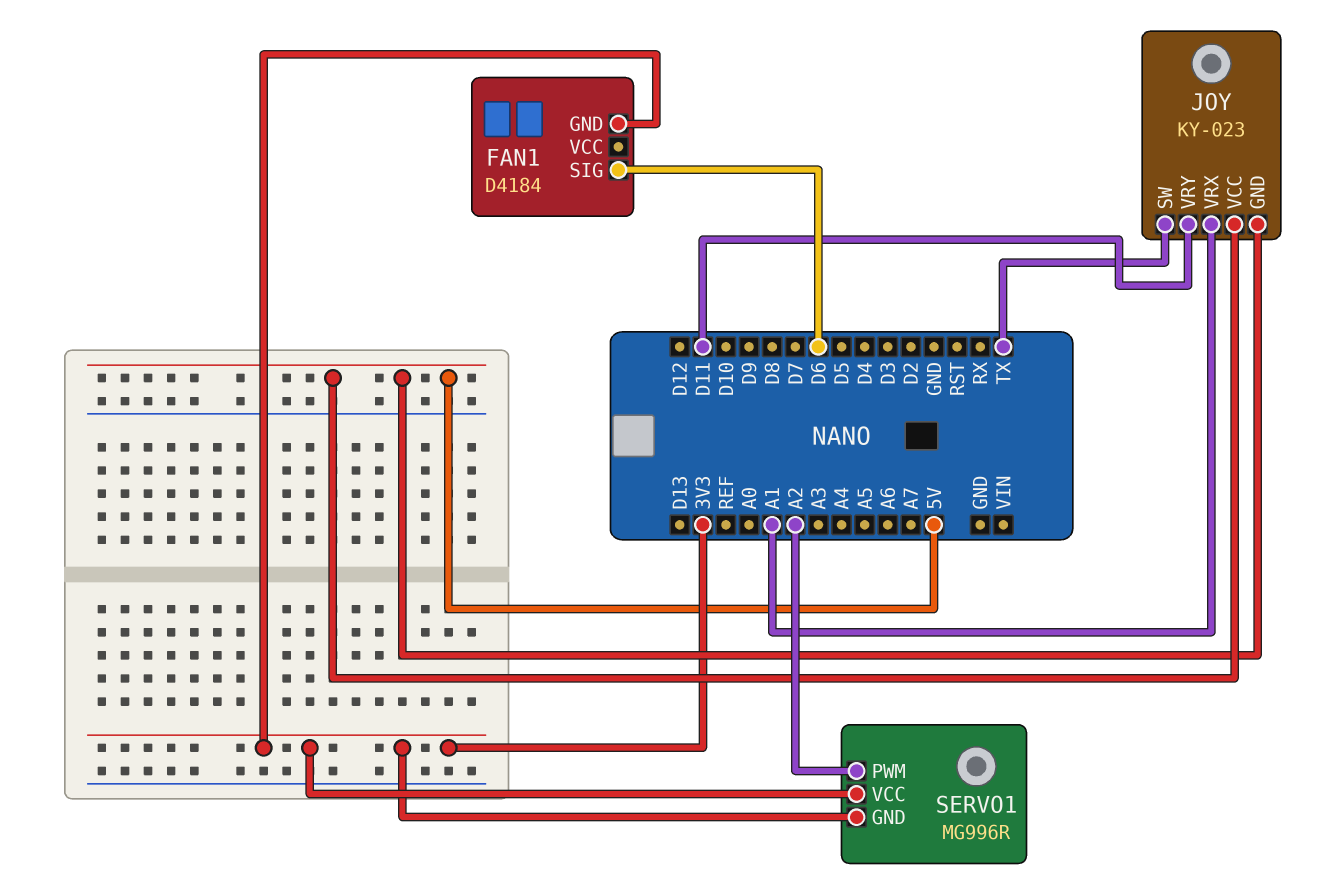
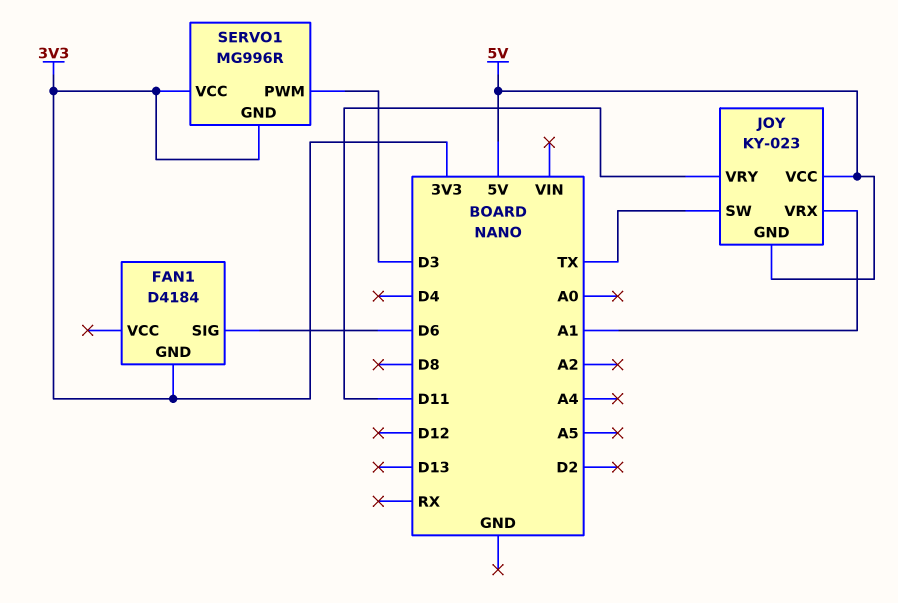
SERVO1 pin PWM: A2 -> D3

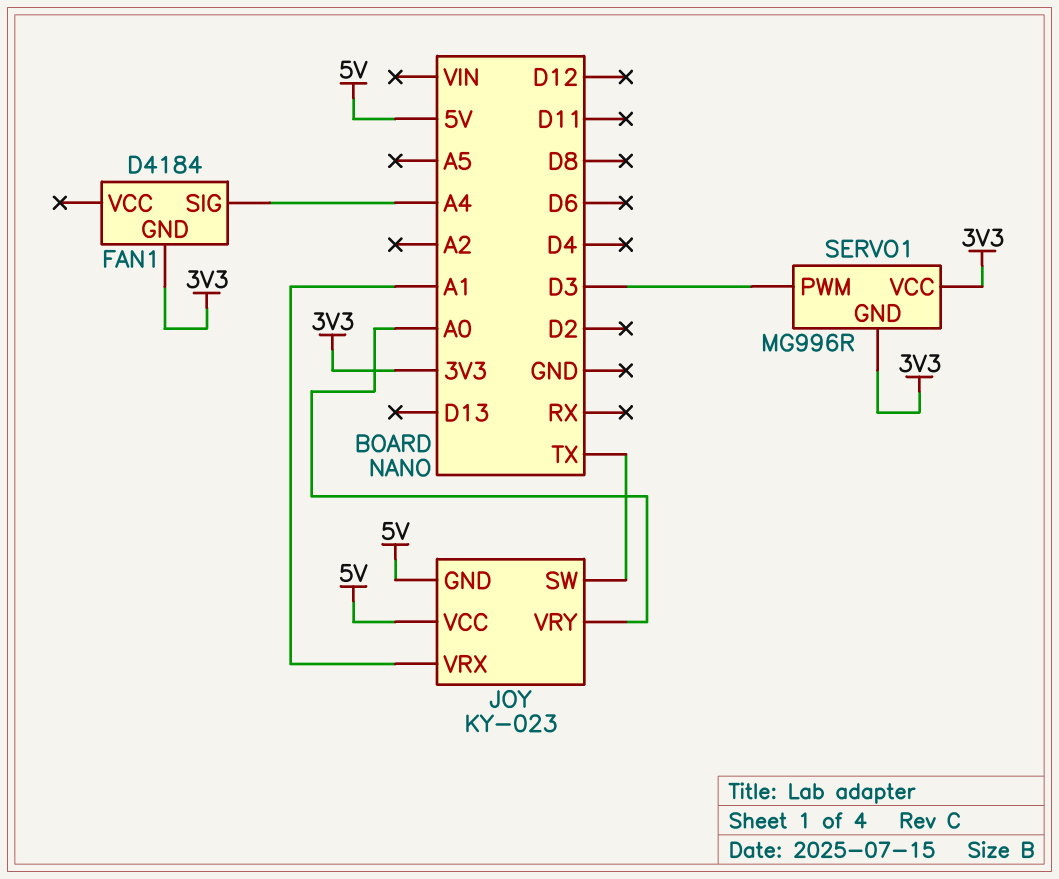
FAN1 pin SIG: D6 -> A4
JOY pin VRY: D11 -> A0

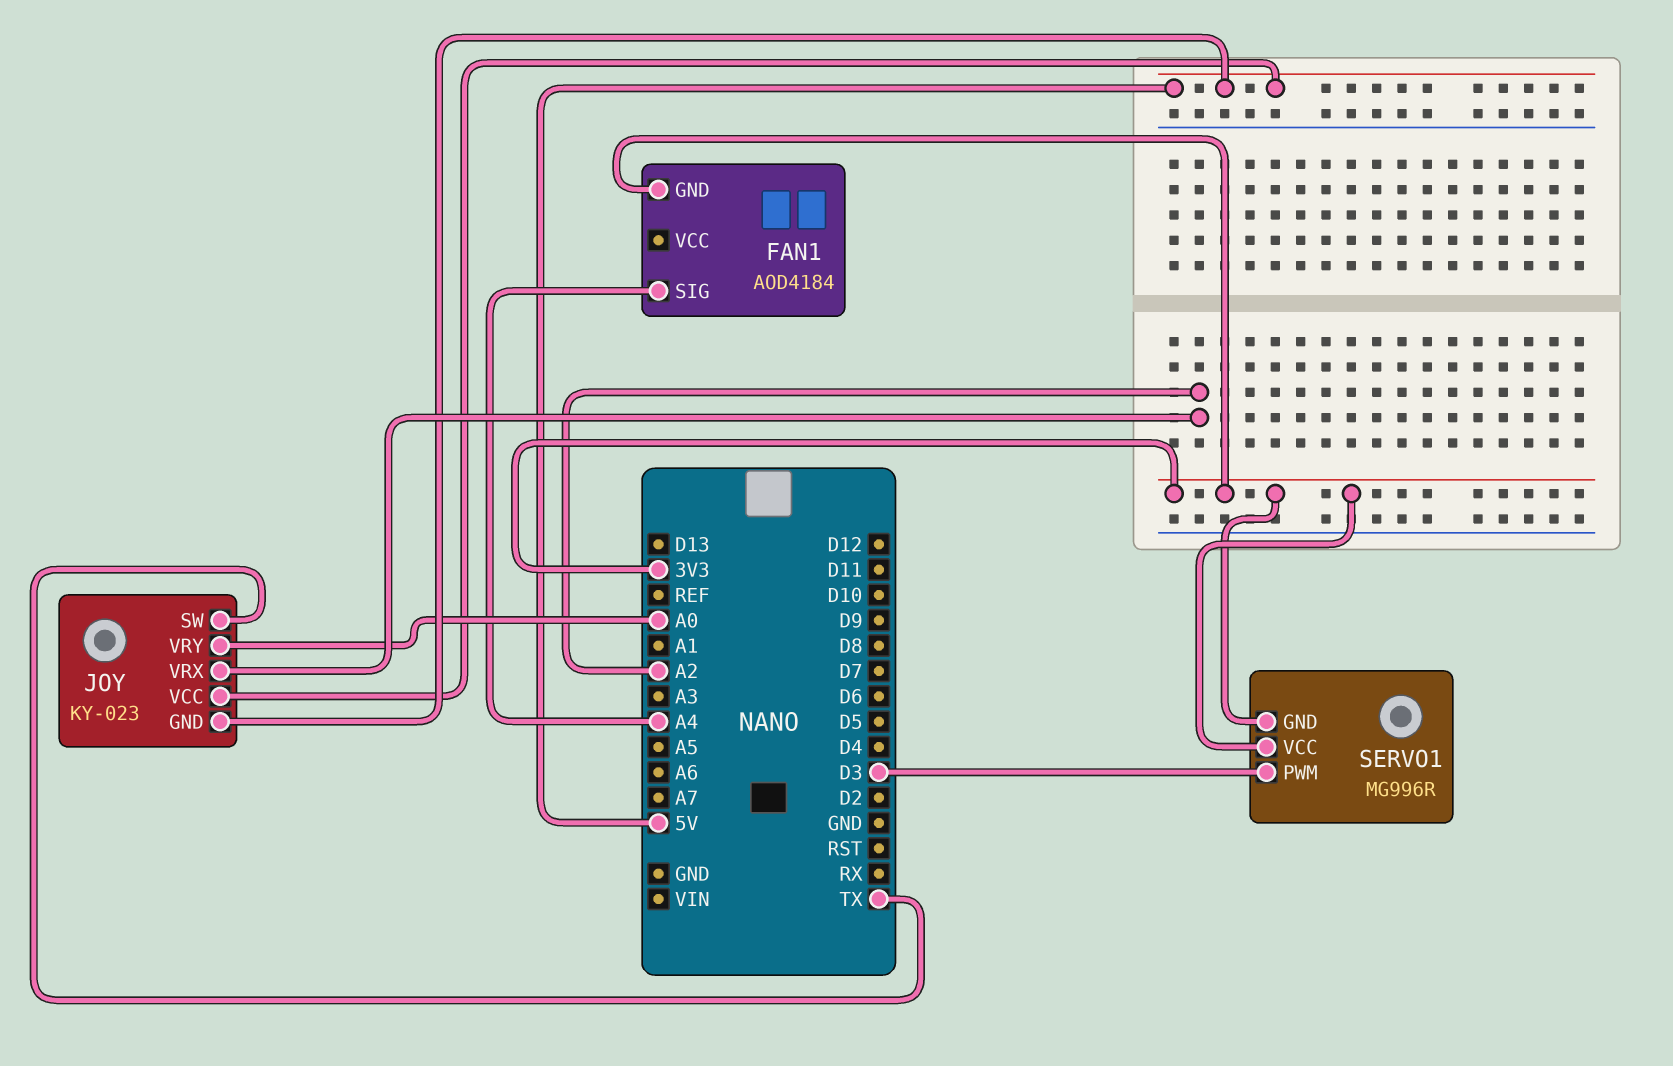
FAN1: D4184 -> AOD4184
JOY pin VRX: A1 -> A2

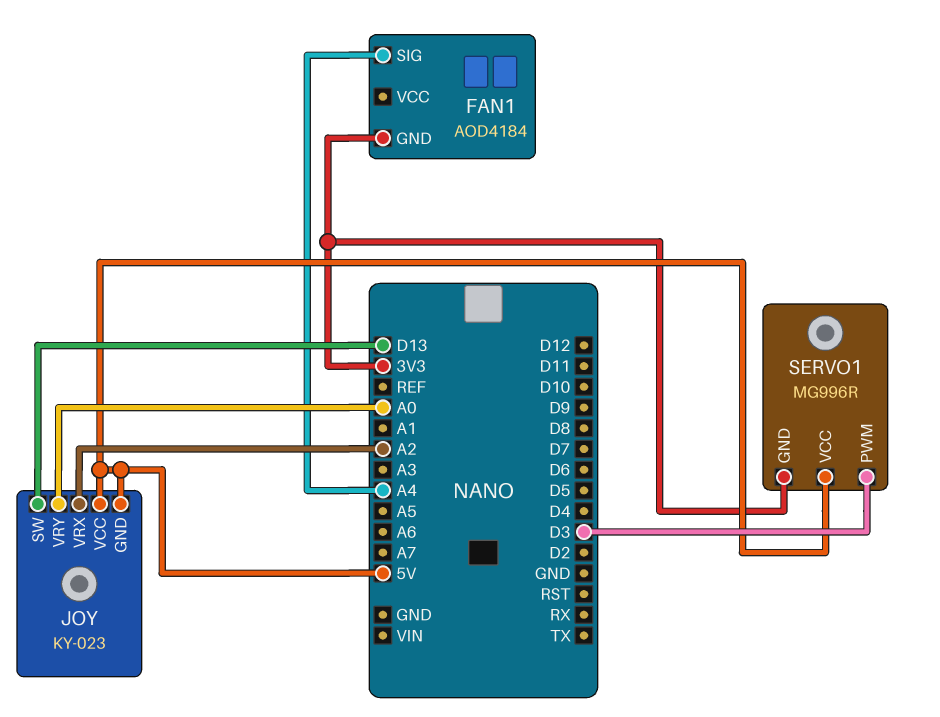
JOY pin SW: TX -> D13
SERVO1 pin VCC: 3V3 -> 5V

